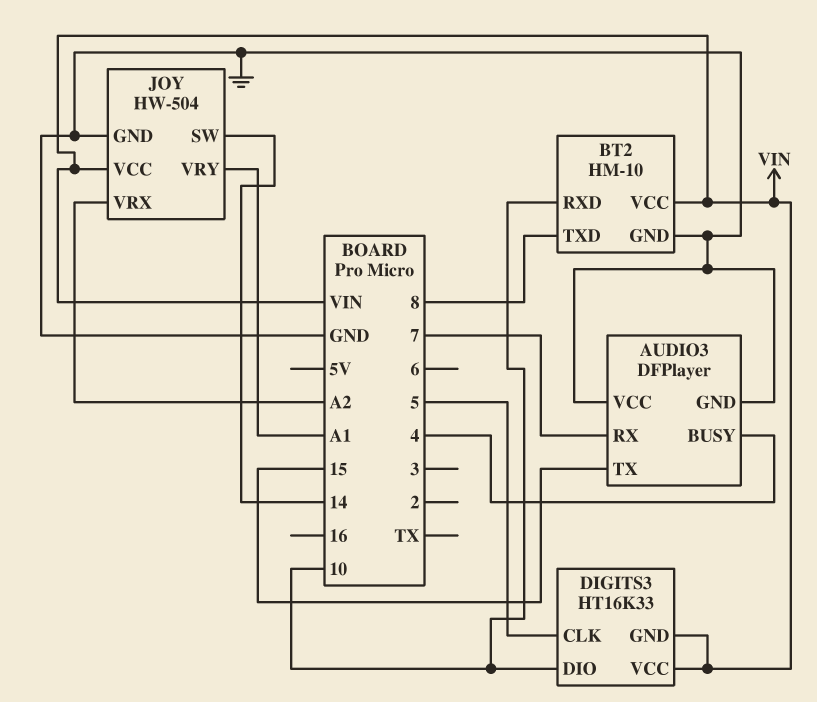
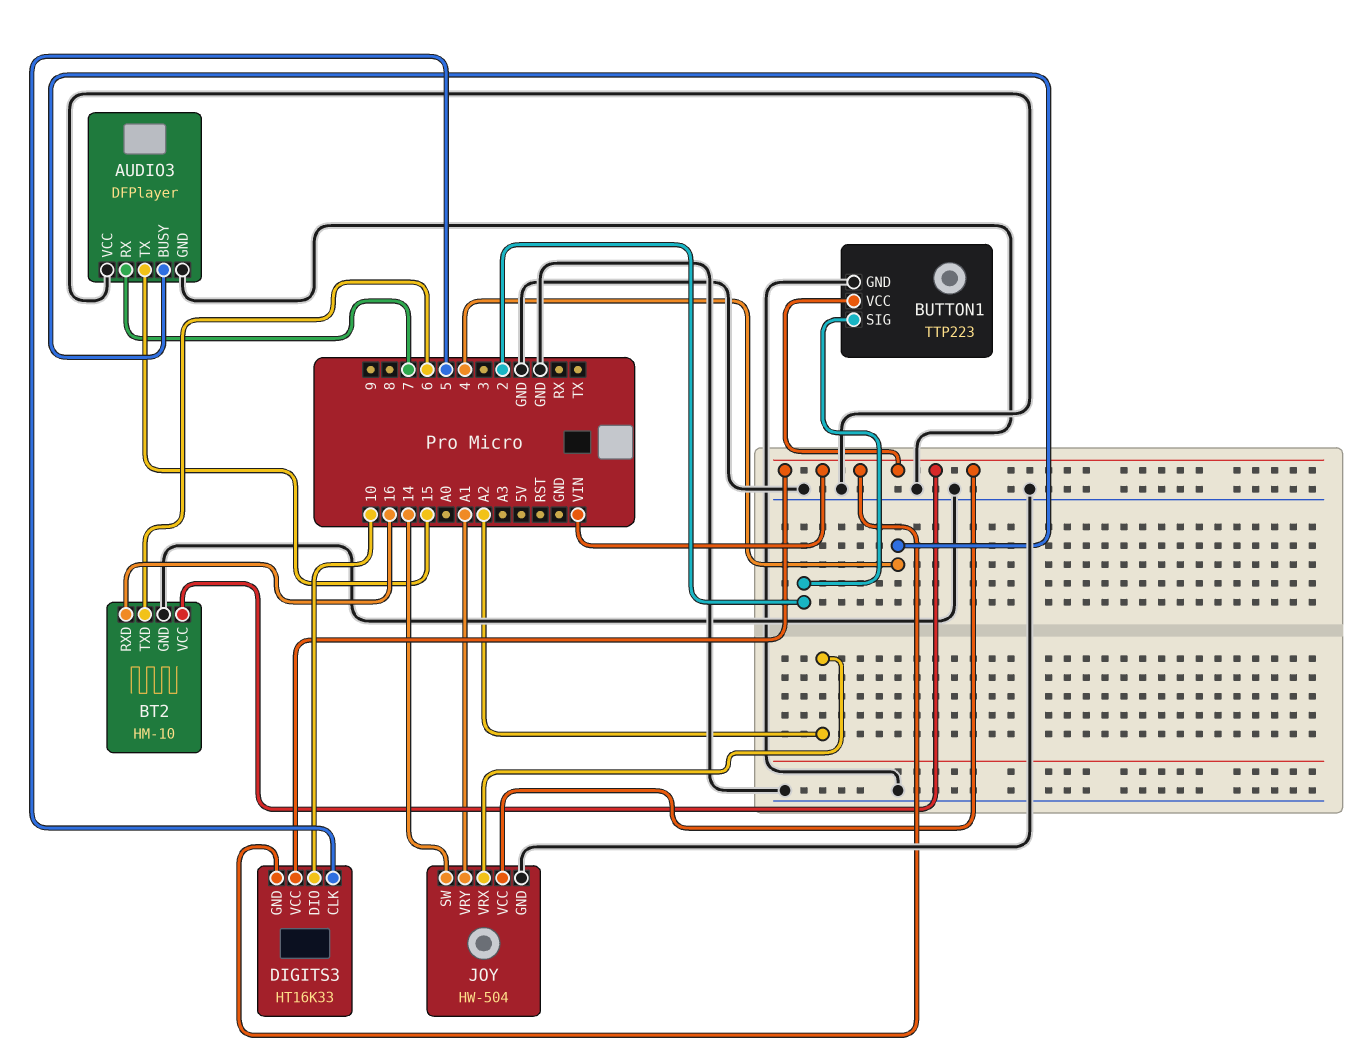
BT2 pin RXD: 10 -> 16
BT2 pin TXD: 8 -> 6
BUTTON1: none -> TTP223
BUTTON1 pin GND: none -> GND
BUTTON1 pin SIG: none -> 2
BUTTON1 pin VCC: none -> VIN

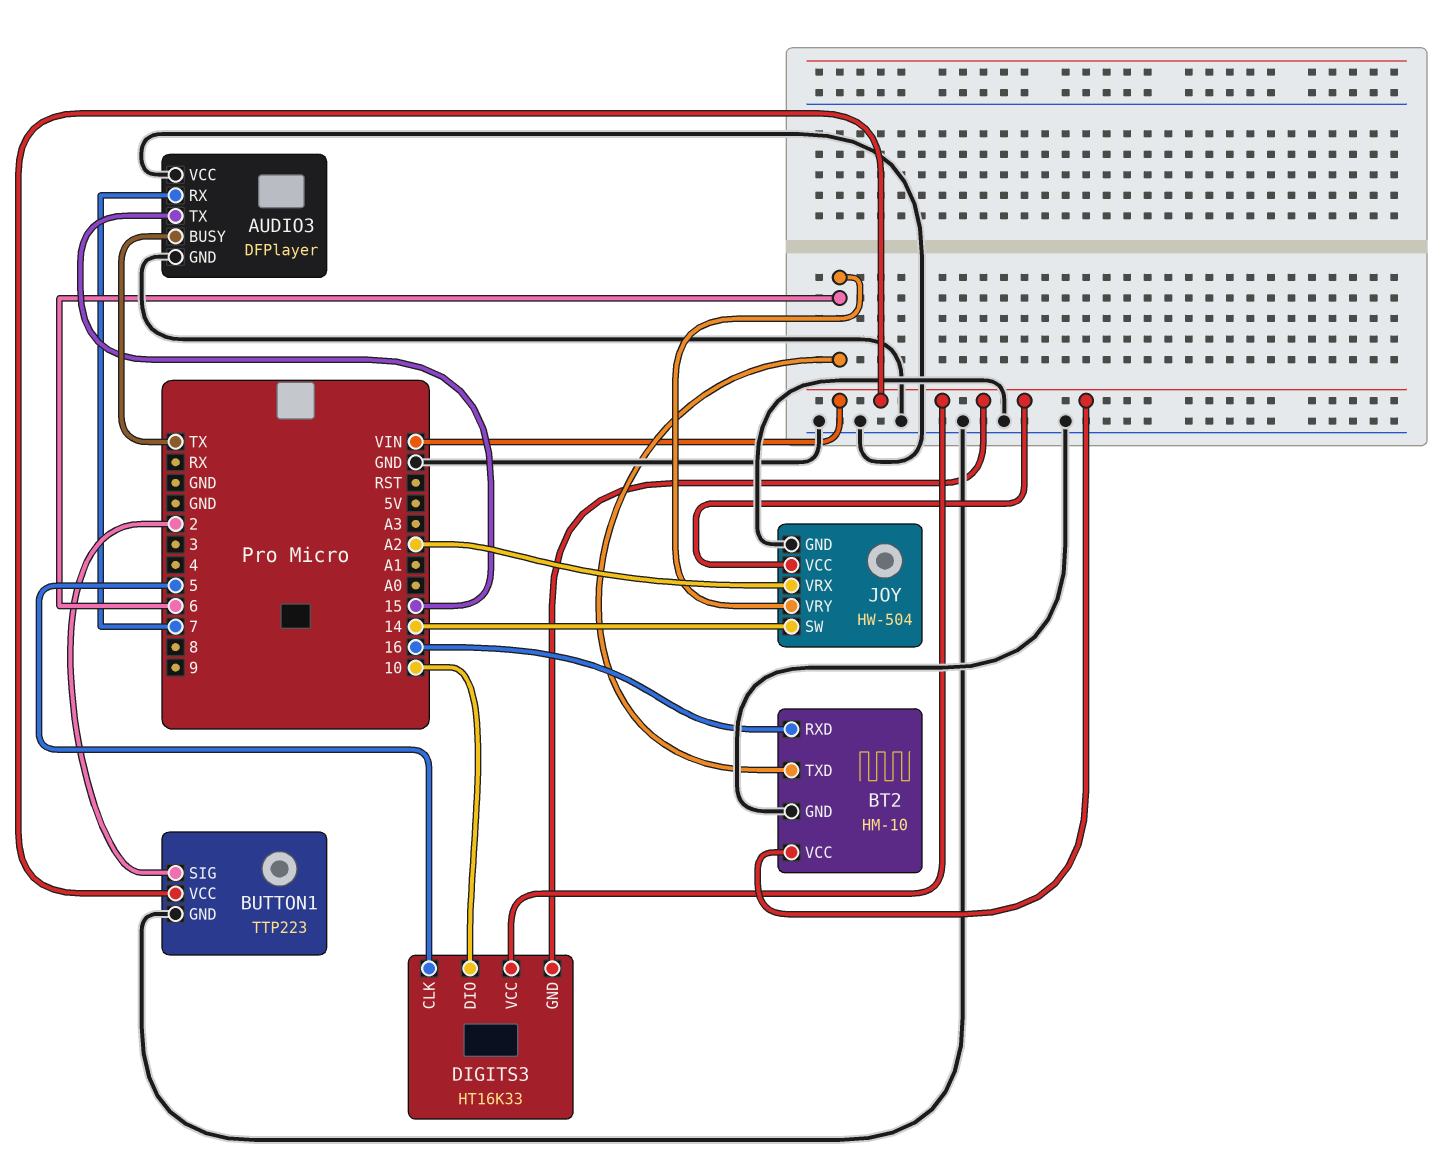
AUDIO3 pin BUSY: 4 -> TX
JOY pin VRY: A1 -> 6

